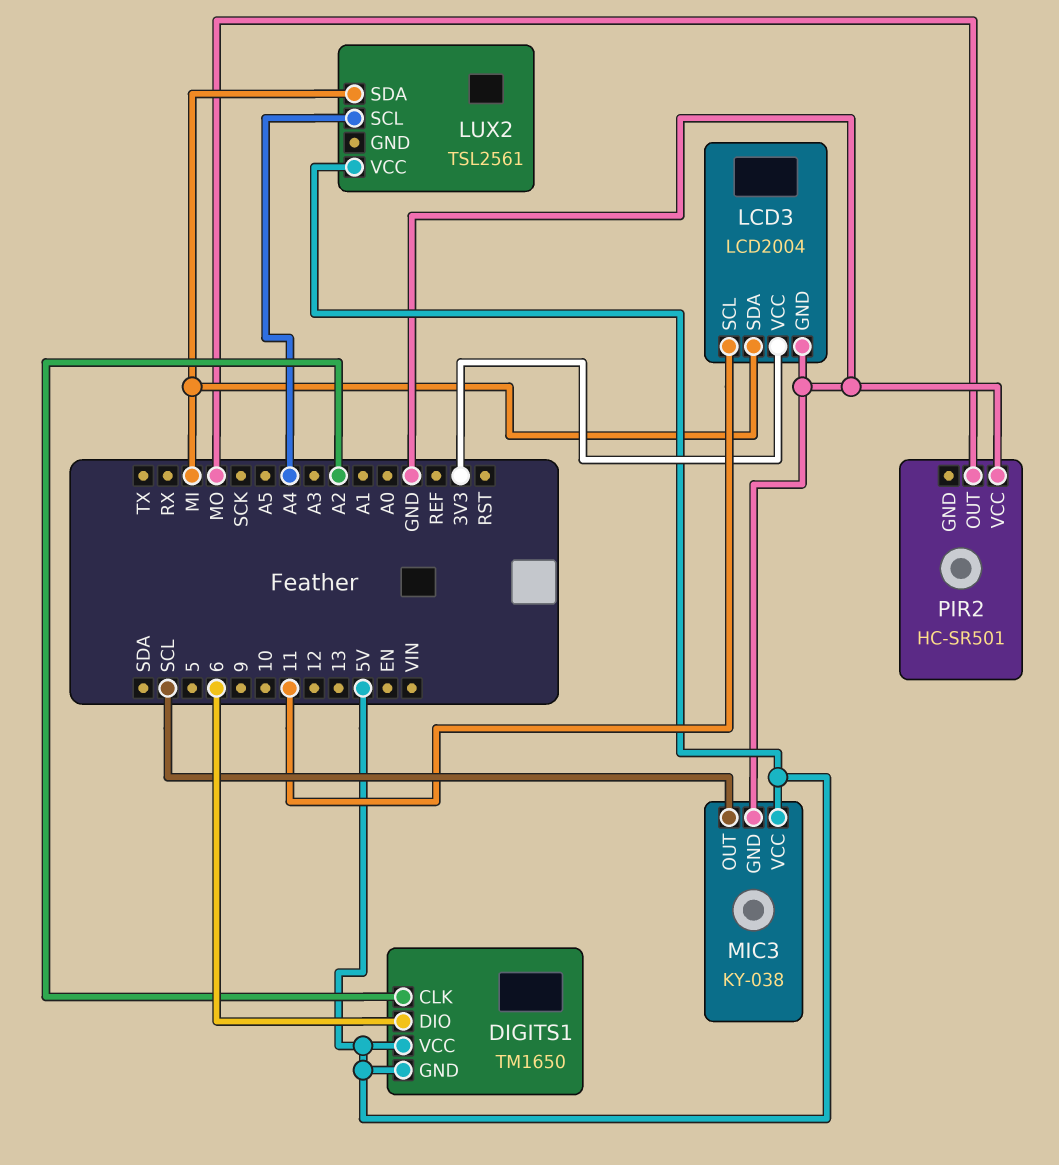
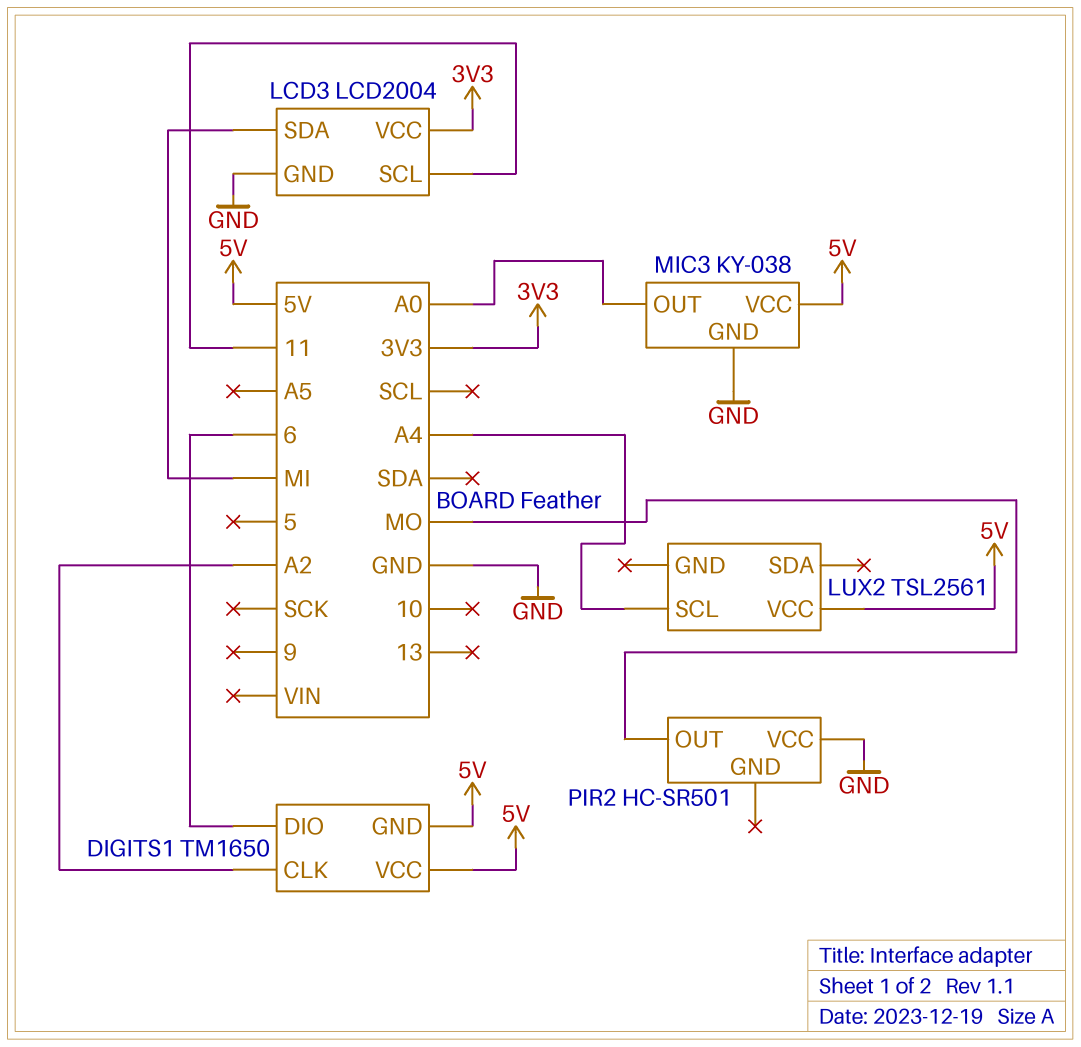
LUX2 pin SDA: MI -> none
MIC3 pin OUT: SCL -> A0

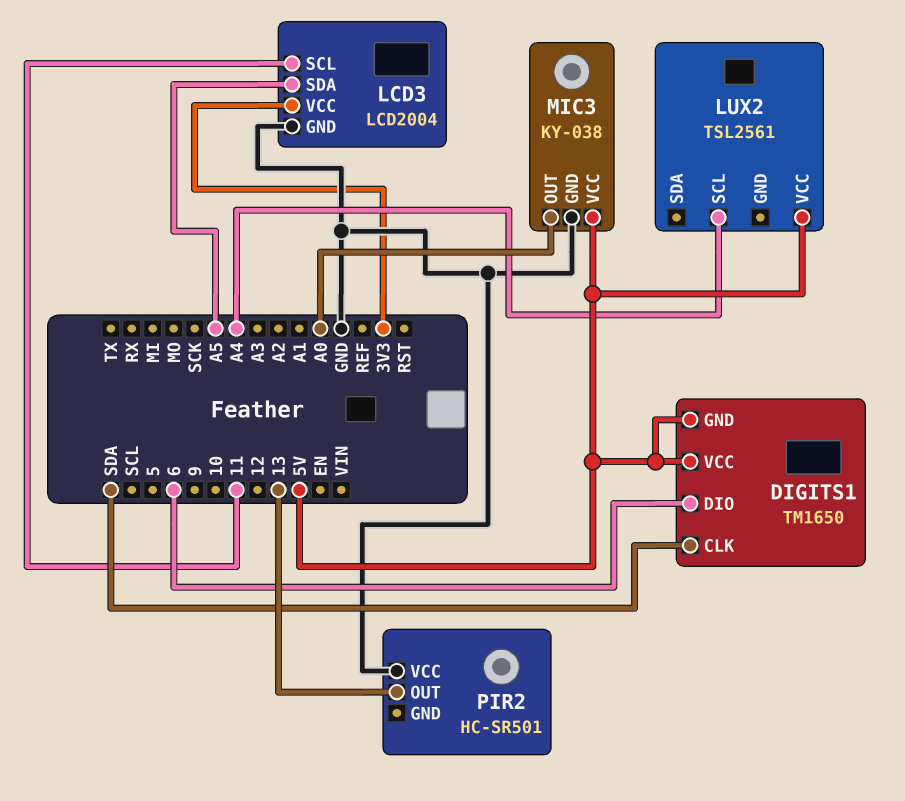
DIGITS1 pin CLK: A2 -> SDA
LCD3 pin SDA: MI -> A5
PIR2 pin OUT: MO -> 13

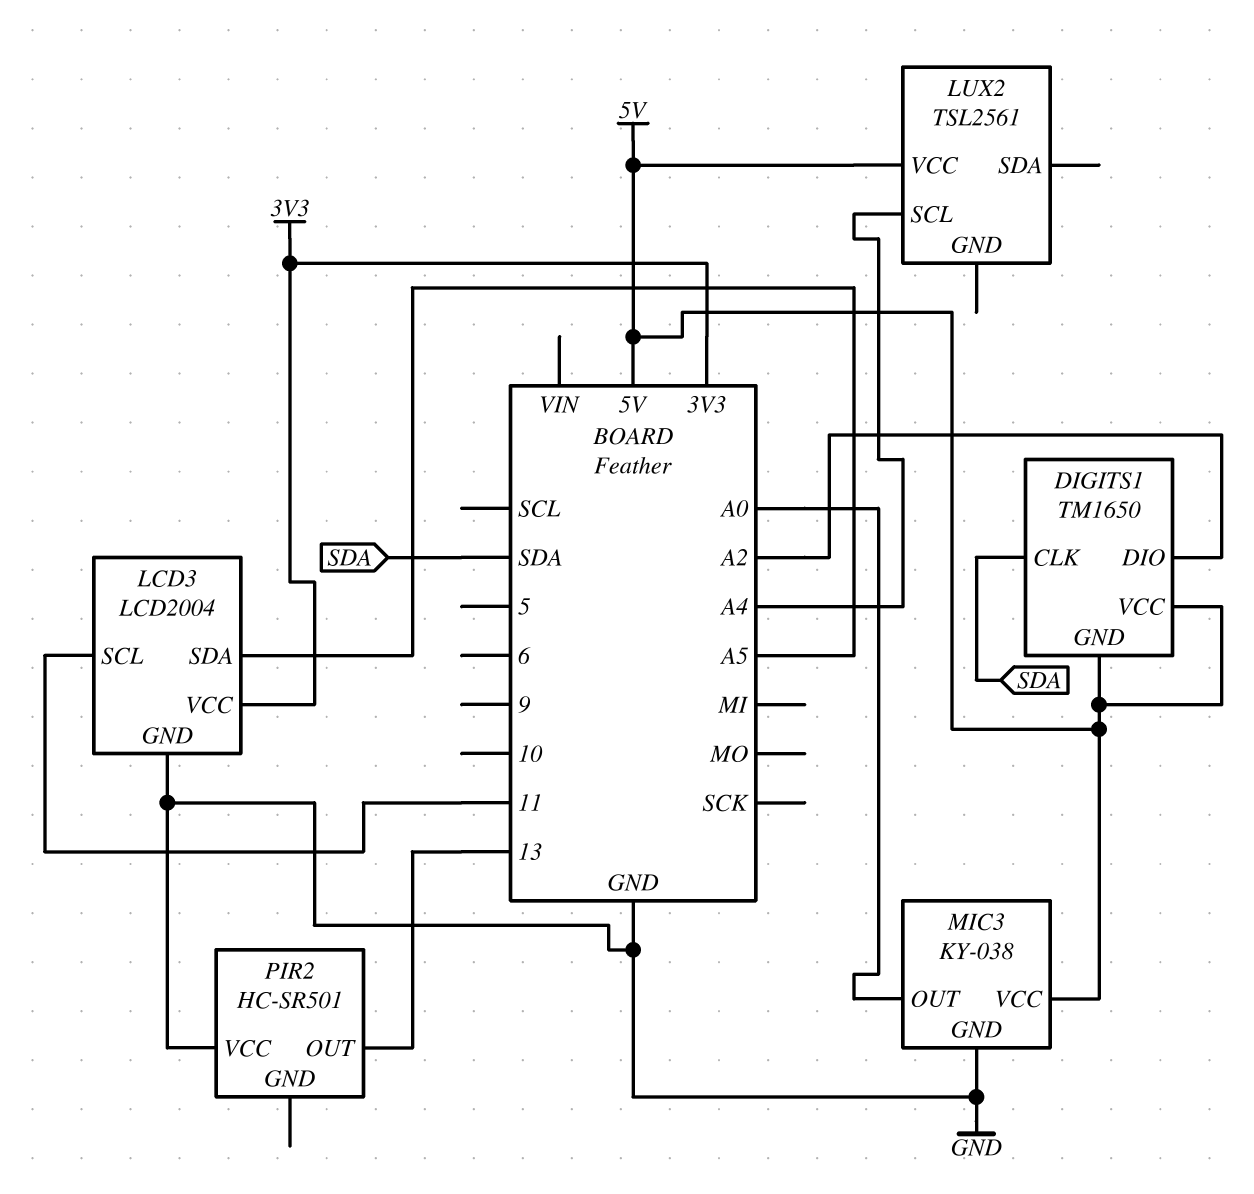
DIGITS1 pin DIO: 6 -> A2

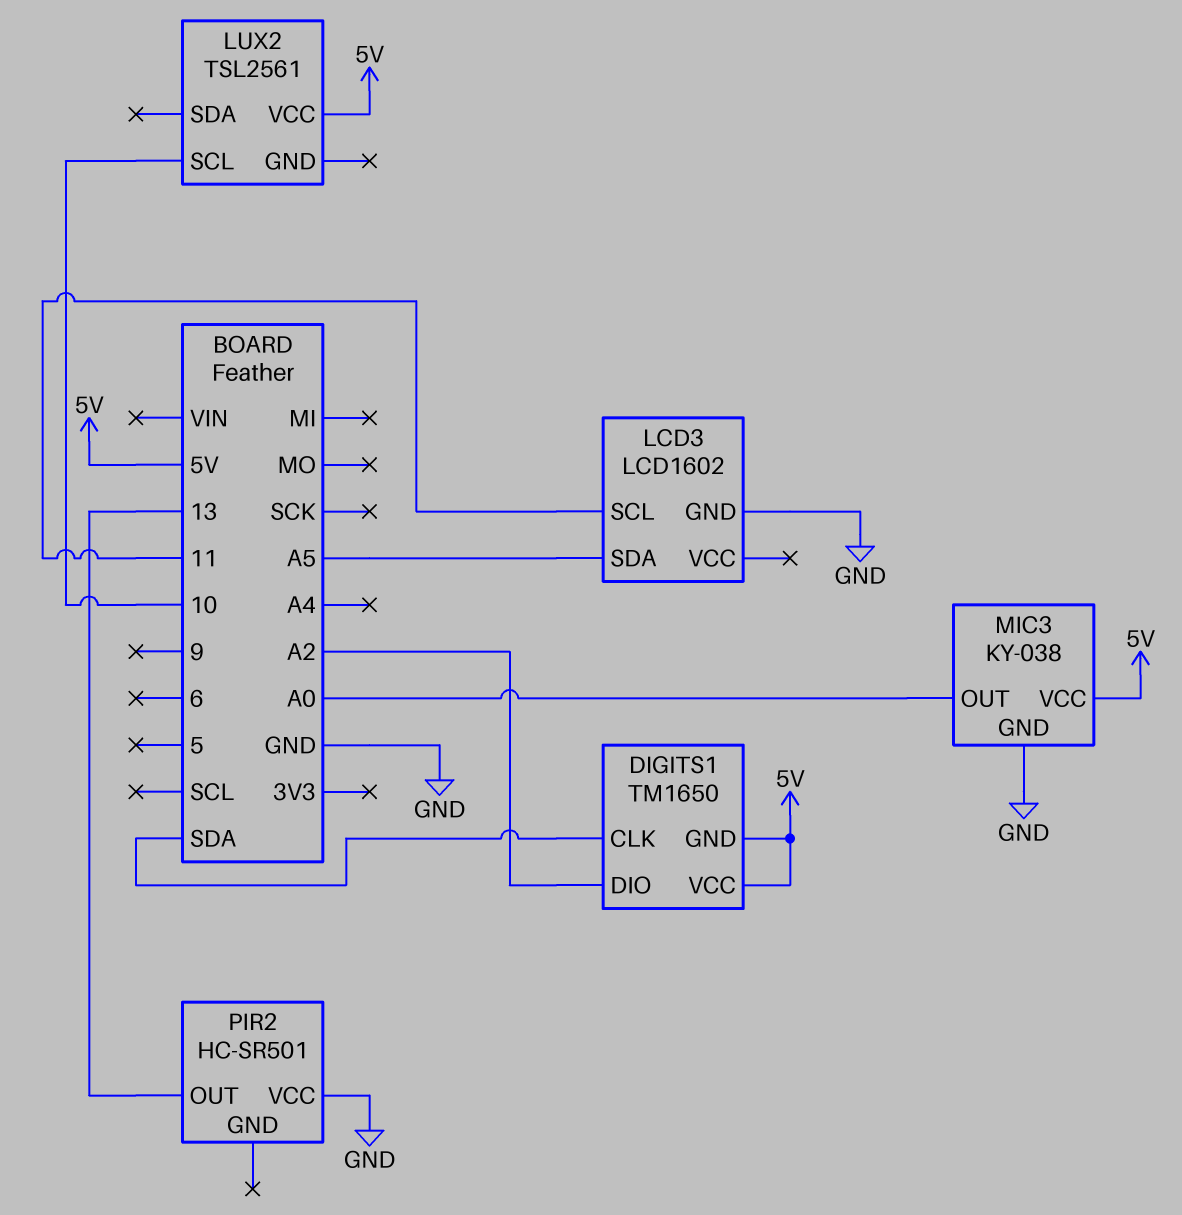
LCD3: LCD2004 -> LCD1602
LCD3 pin VCC: 3V3 -> none
LUX2 pin SCL: A4 -> 10

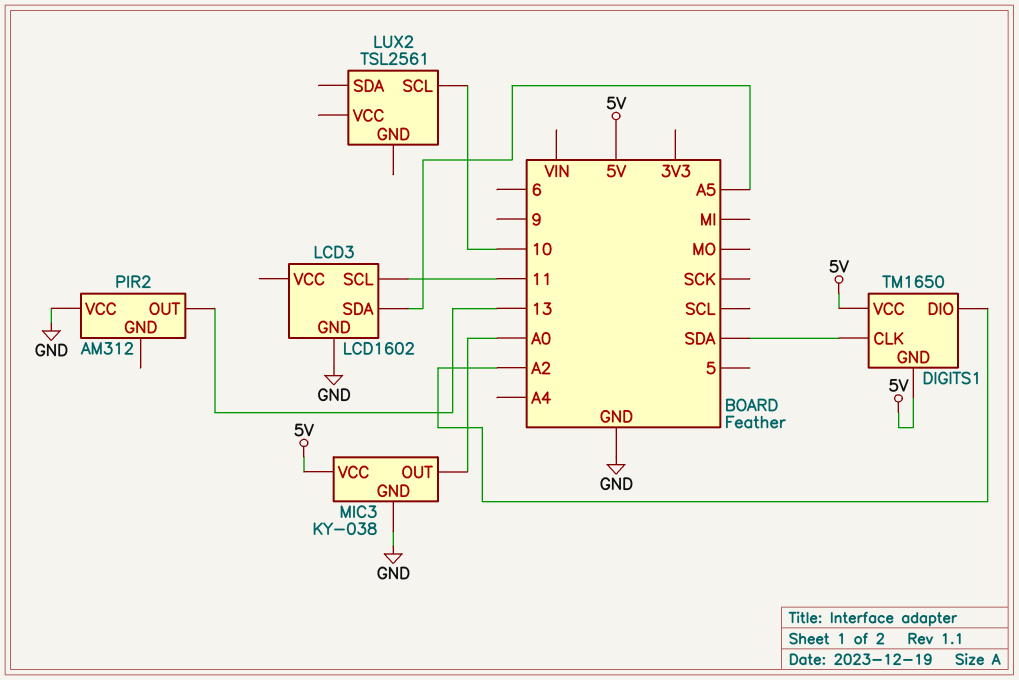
LUX2 pin VCC: 5V -> none
PIR2: HC-SR501 -> AM312

